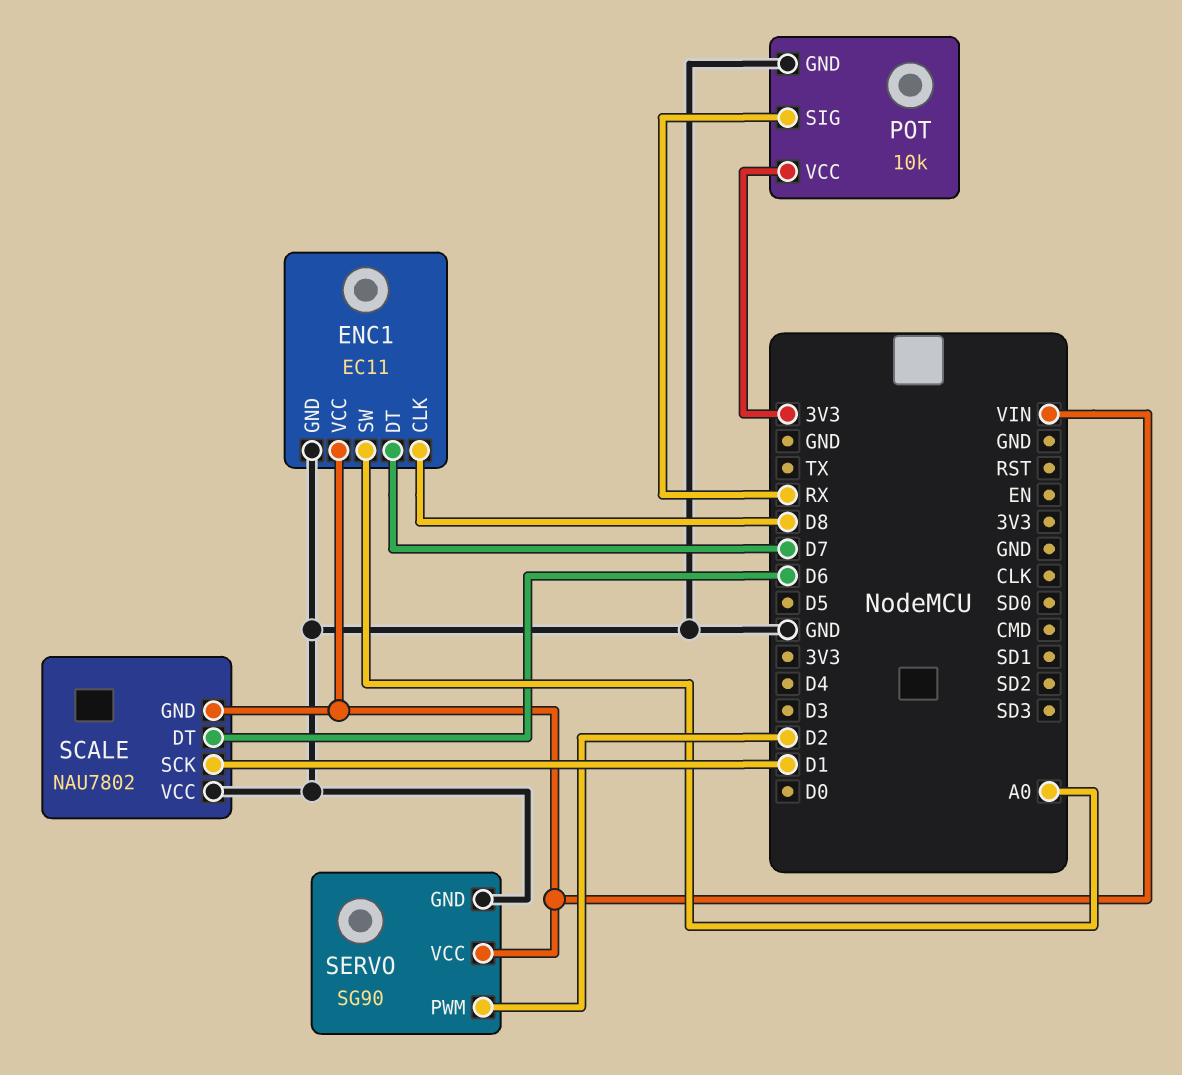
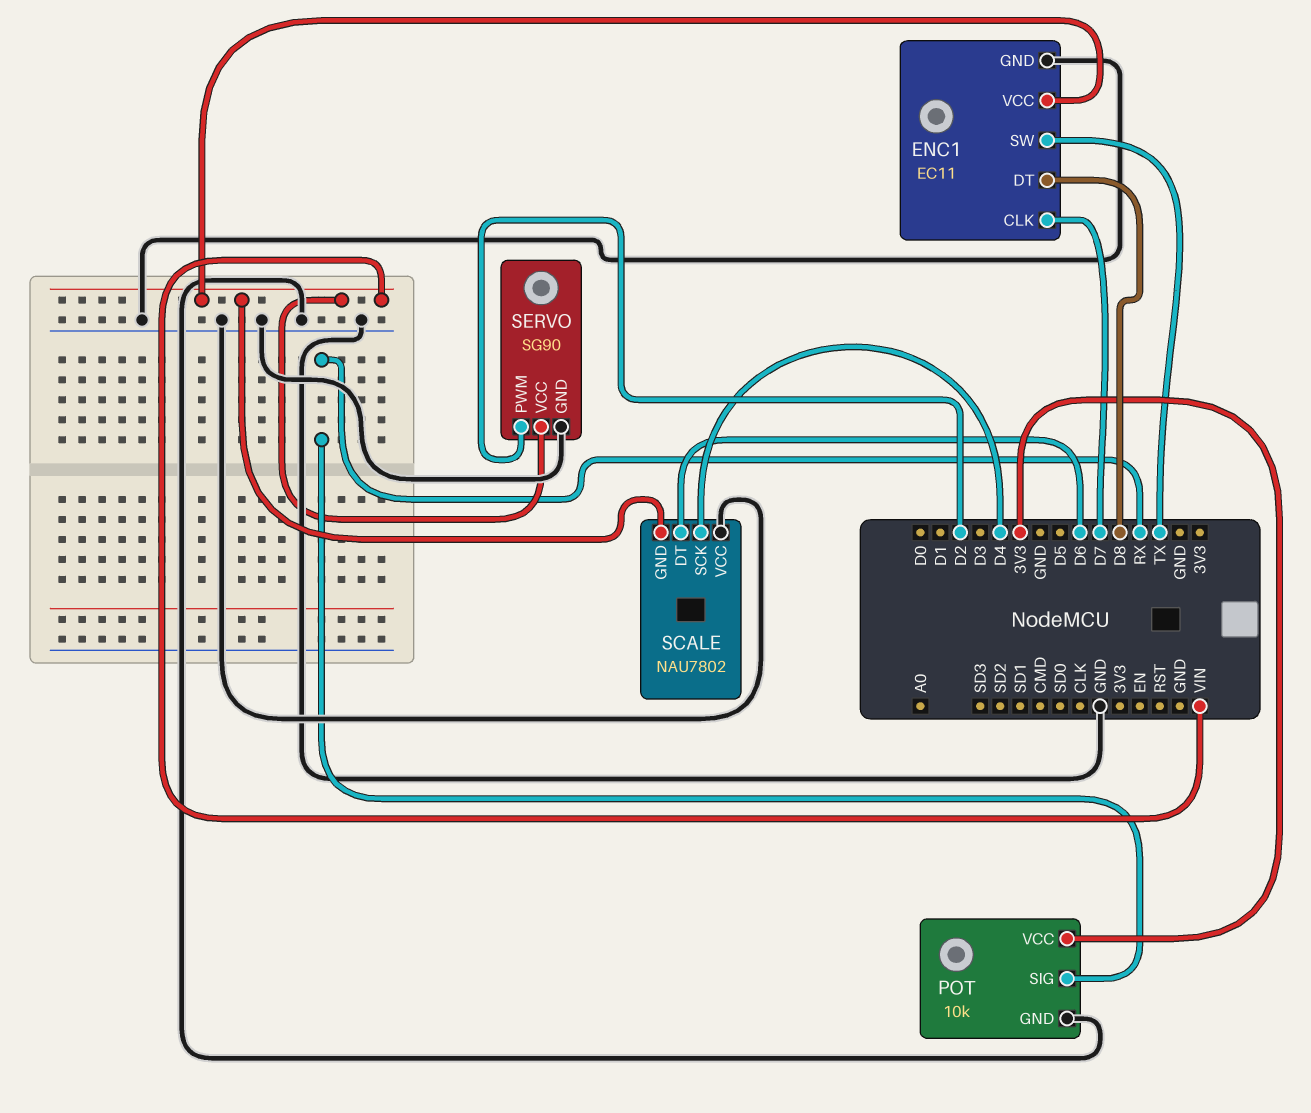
ENC1 pin CLK: D8 -> D7
ENC1 pin DT: D7 -> D8
ENC1 pin SW: A0 -> TX
SCALE pin SCK: D1 -> D4

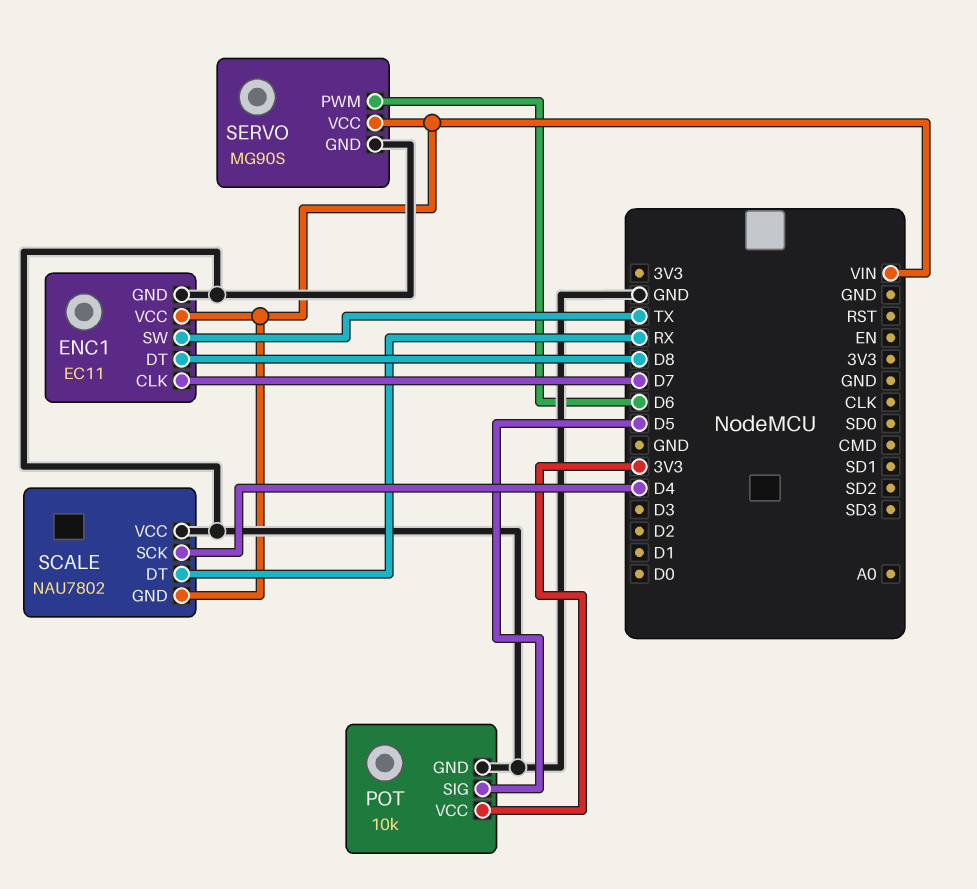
POT pin SIG: RX -> D5
SCALE pin DT: D6 -> RX
SERVO: SG90 -> MG90S
SERVO pin PWM: D2 -> D6

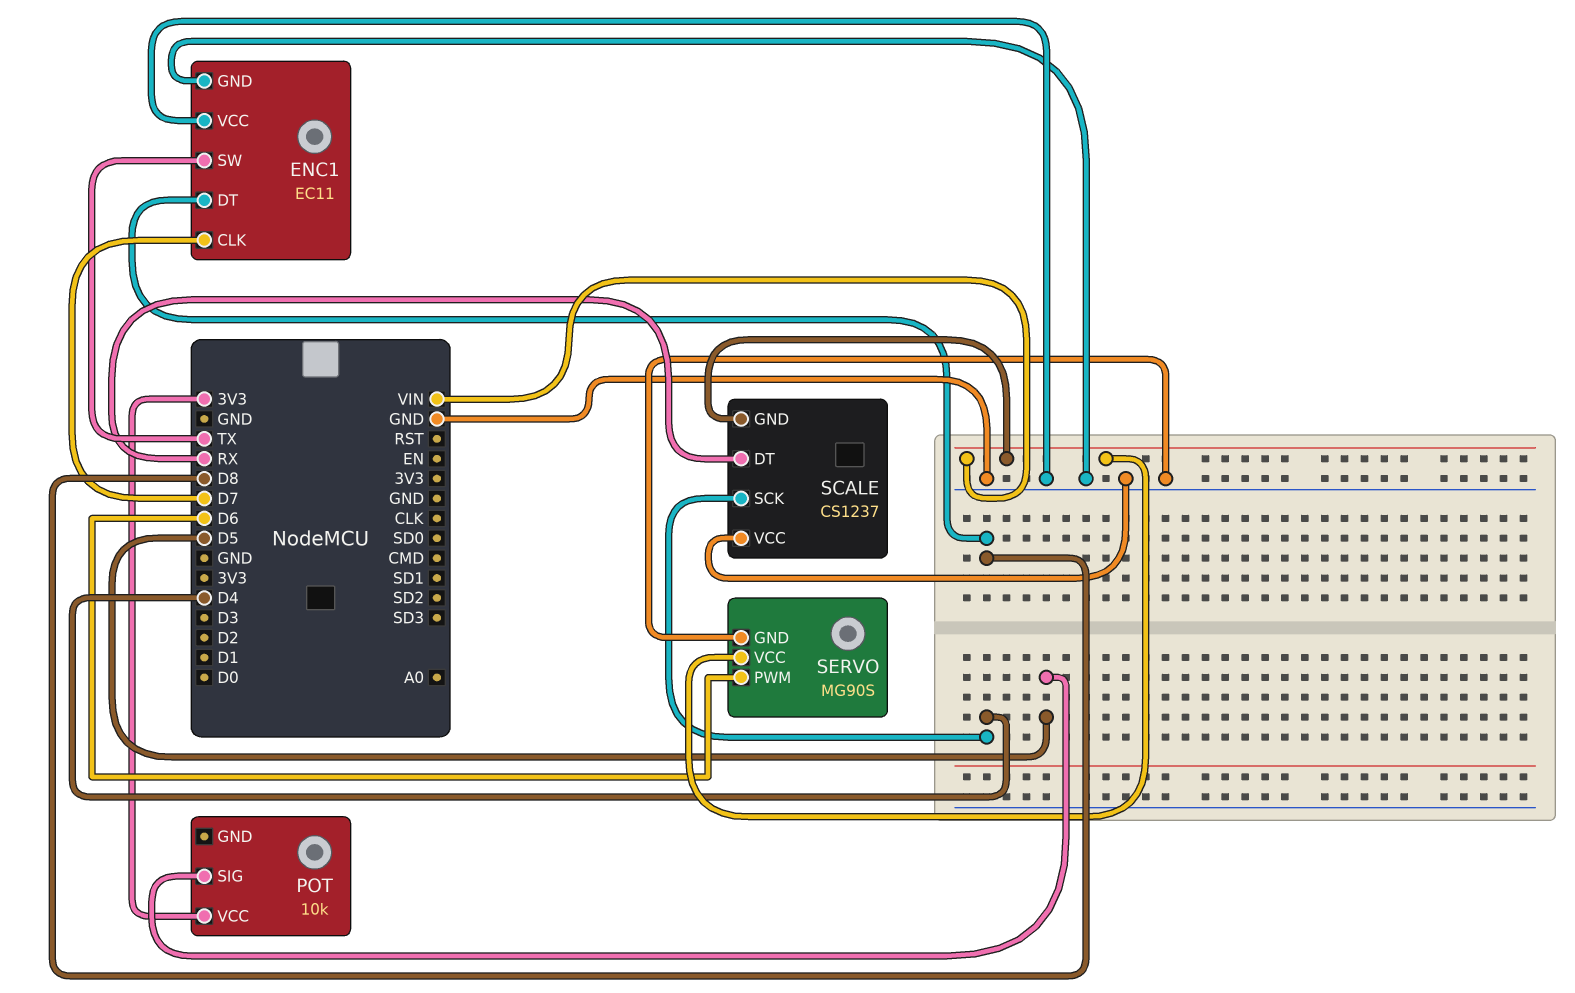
ENC1 pin VCC: VIN -> GND
POT pin GND: GND -> none
SCALE: NAU7802 -> CS1237

